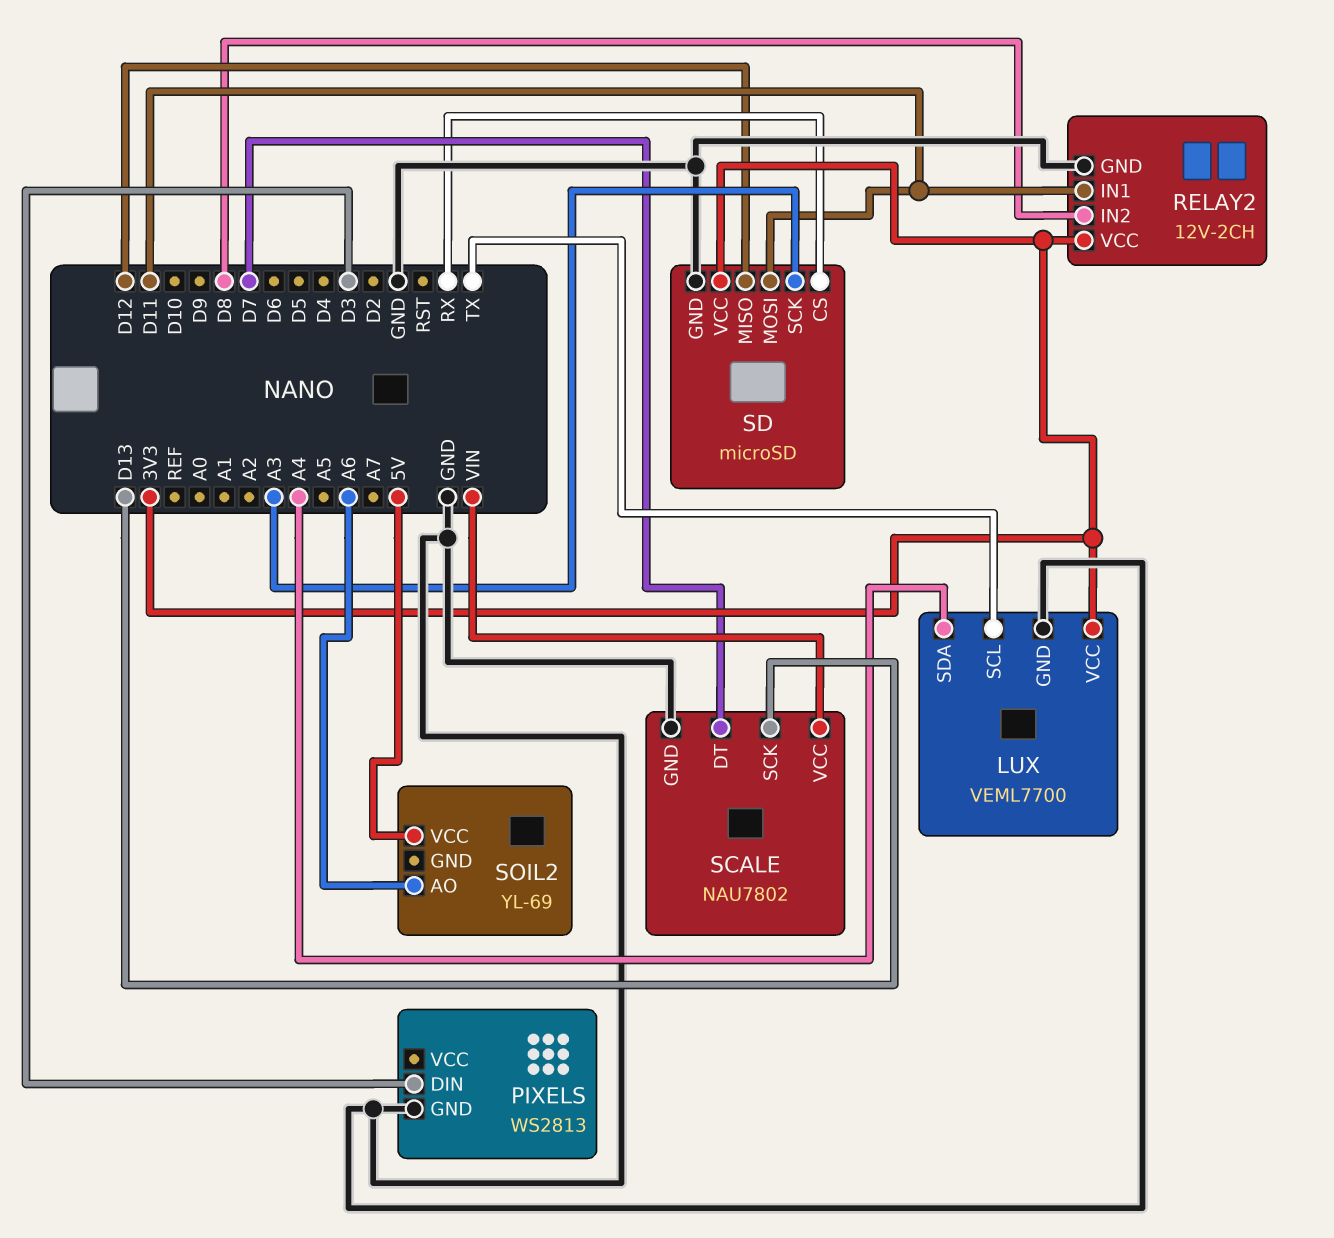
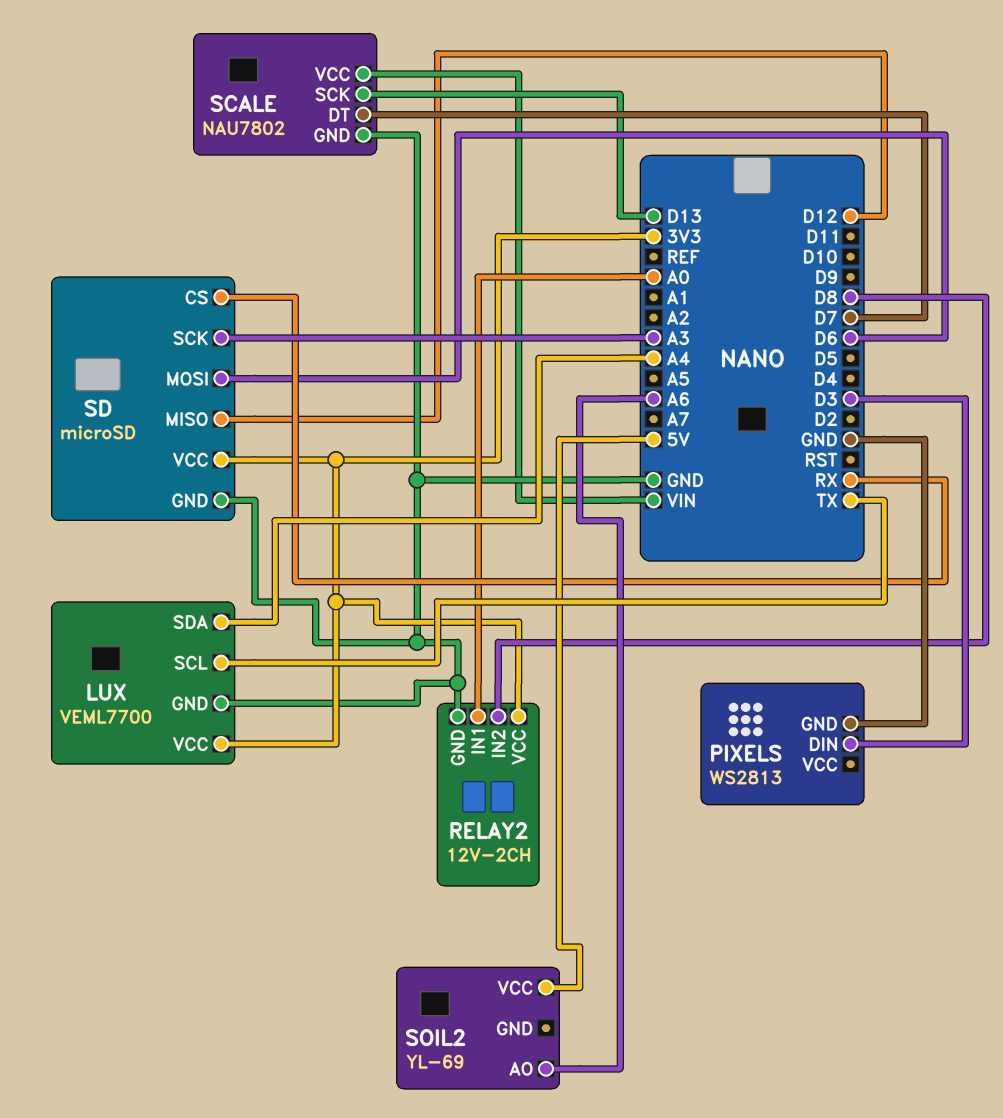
RELAY2 pin IN1: D11 -> A0
SD pin MOSI: D11 -> D6

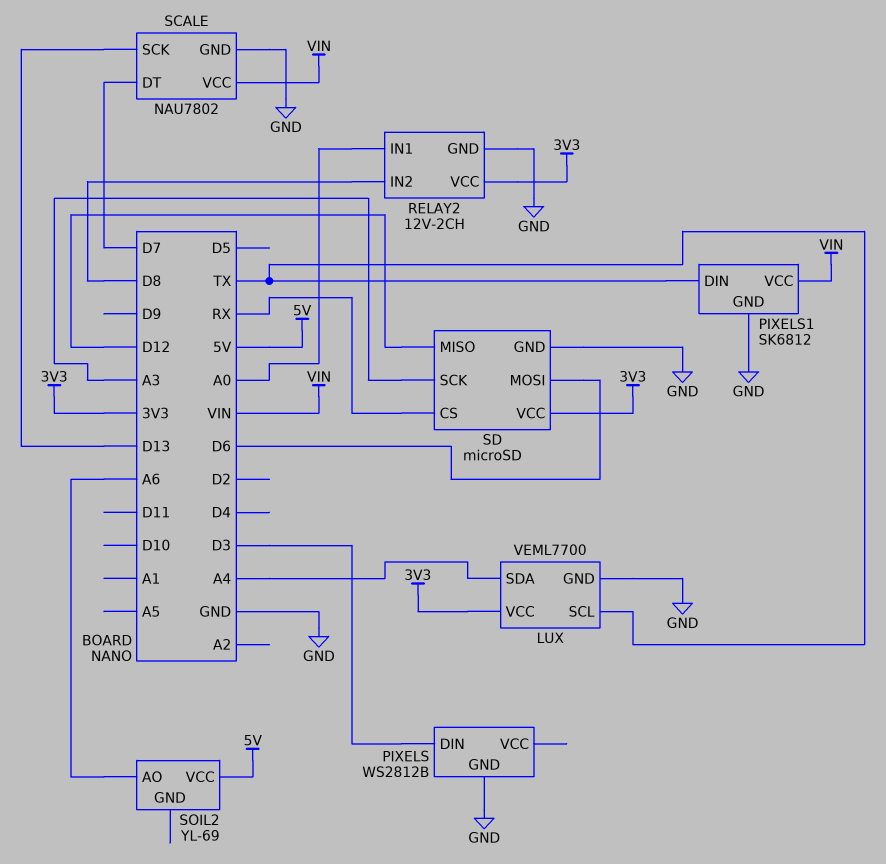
PIXELS: WS2813 -> WS2812B
PIXELS1: none -> SK6812
PIXELS1 pin DIN: none -> TX
PIXELS1 pin GND: none -> GND
PIXELS1 pin VCC: none -> VIN

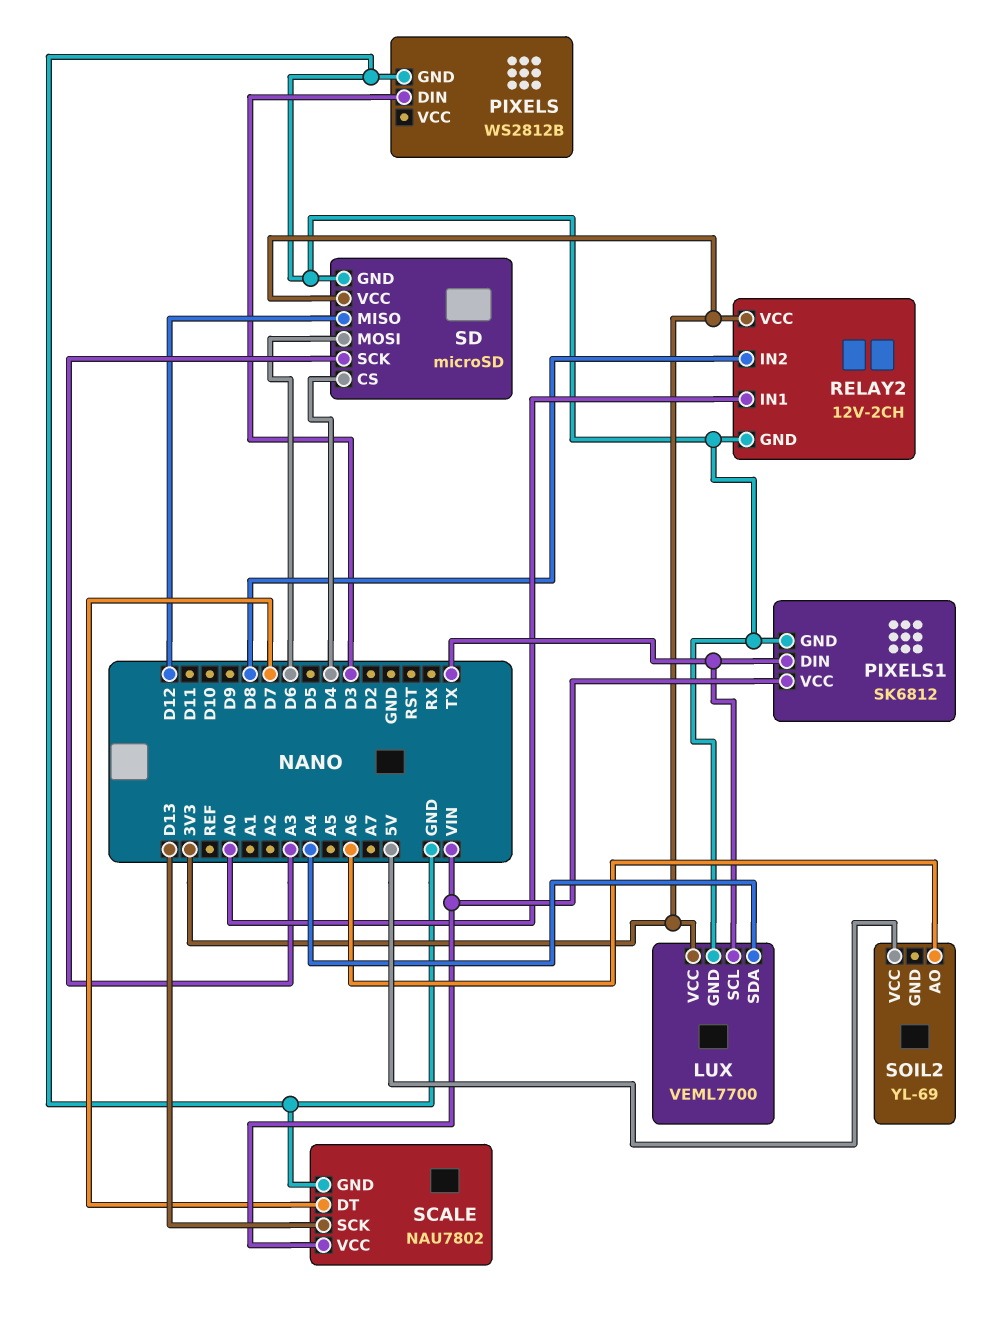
SD pin CS: RX -> D4

